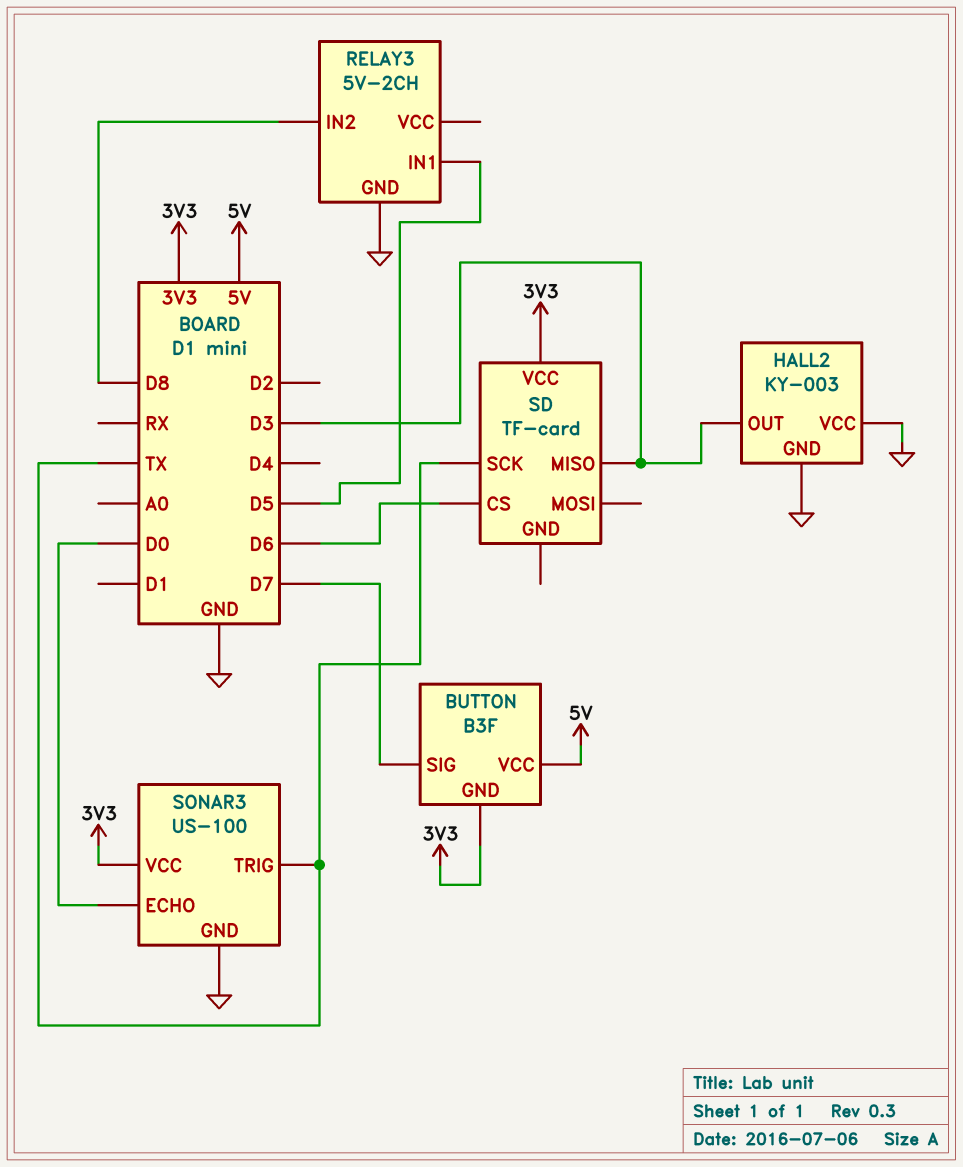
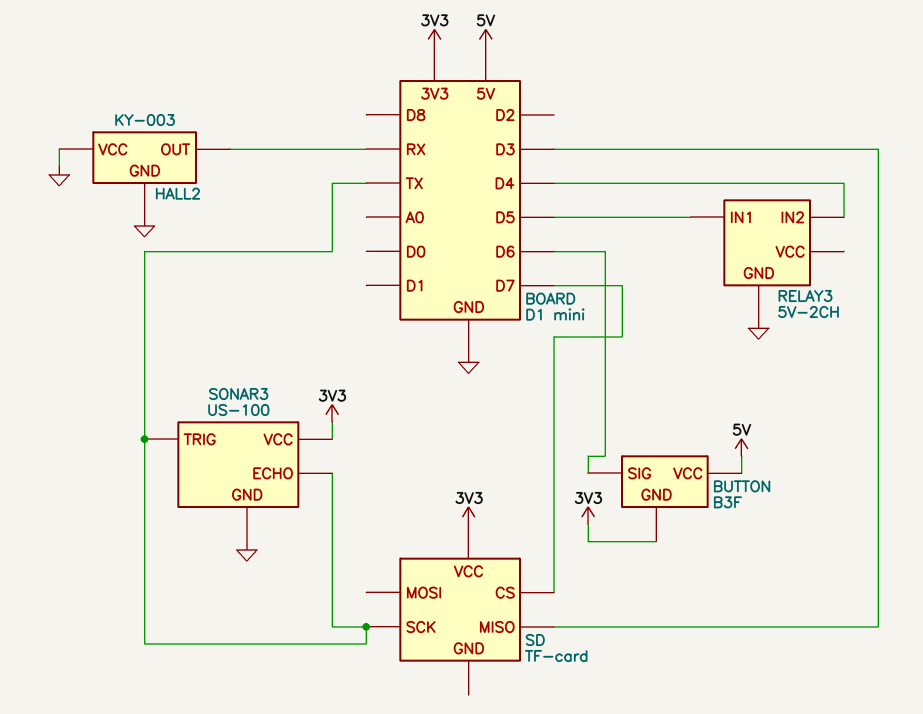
BUTTON pin SIG: D7 -> D6
HALL2 pin OUT: D3 -> RX
RELAY3 pin IN2: D8 -> D4
SD pin CS: D6 -> D7
SONAR3 pin ECHO: D0 -> TX

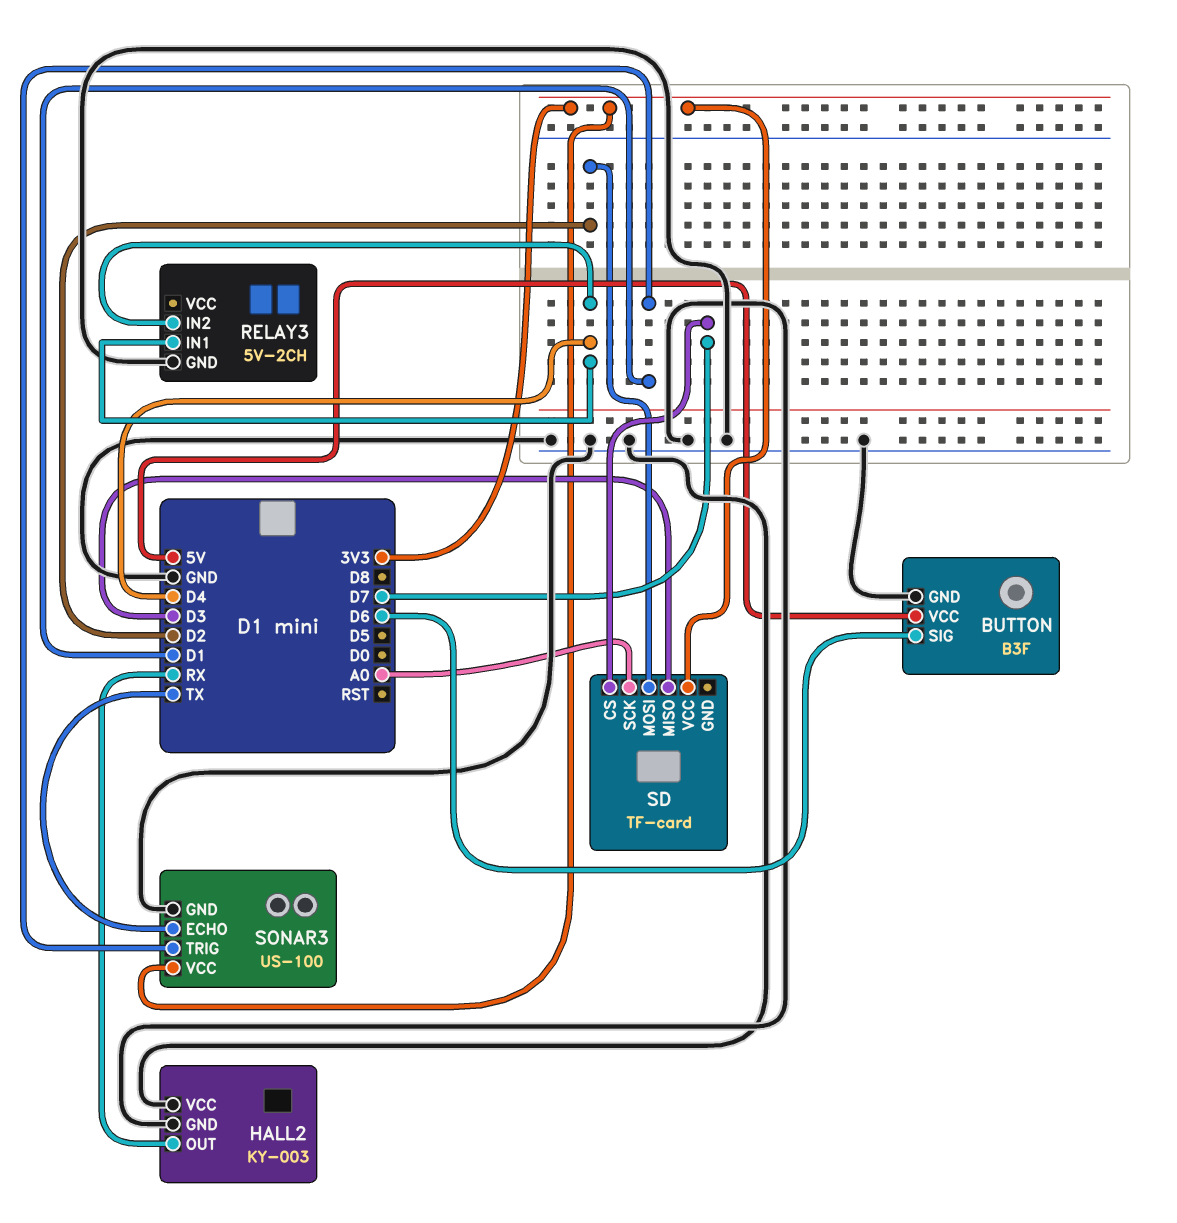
BUTTON pin GND: 3V3 -> GND
RELAY3 pin IN1: D5 -> D4
SD pin MOSI: none -> D2
SD pin SCK: TX -> A0
SONAR3 pin TRIG: TX -> D1

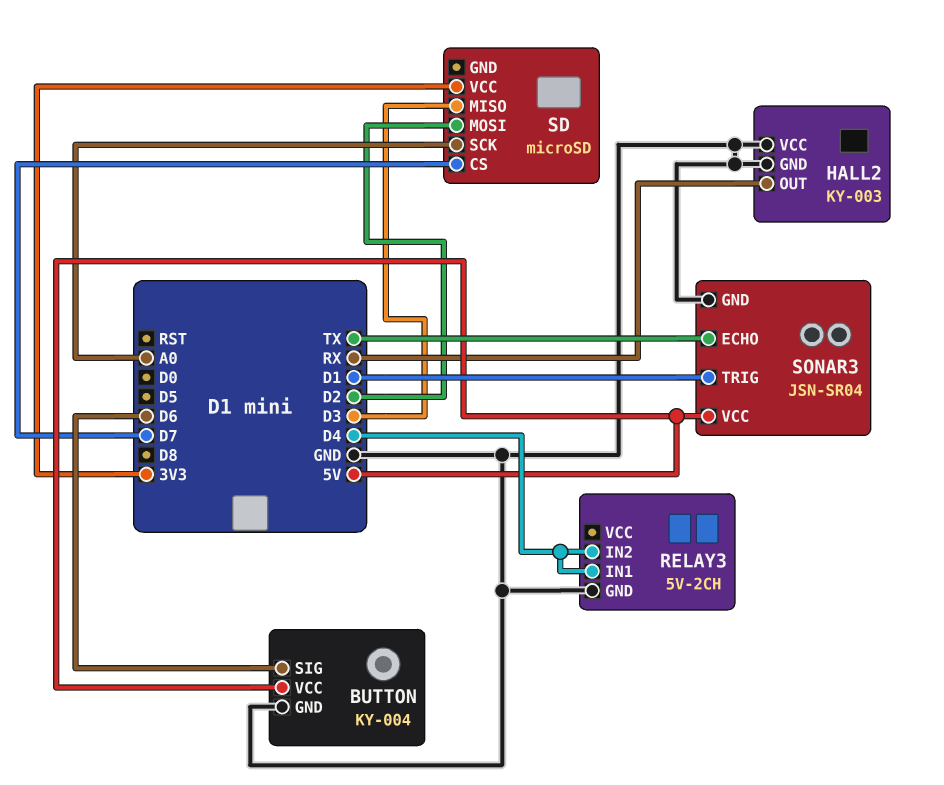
BUTTON: B3F -> KY-004
SD: TF-card -> microSD
SONAR3: US-100 -> JSN-SR04
SONAR3 pin VCC: 3V3 -> 5V

